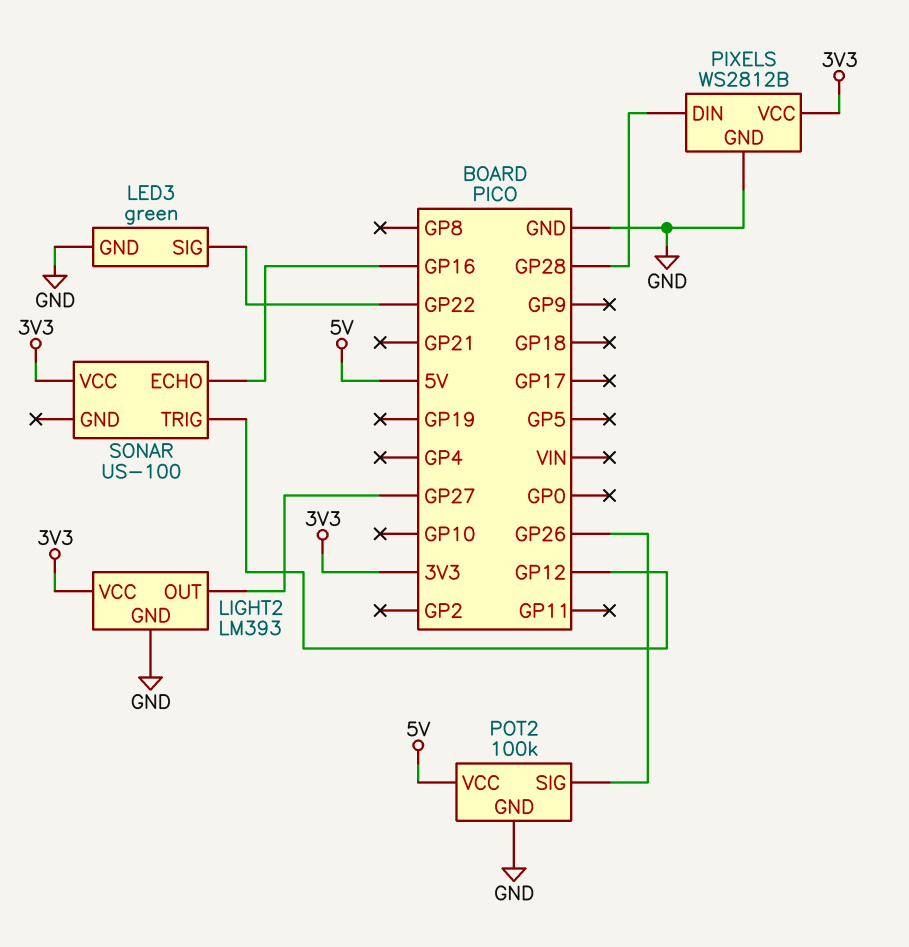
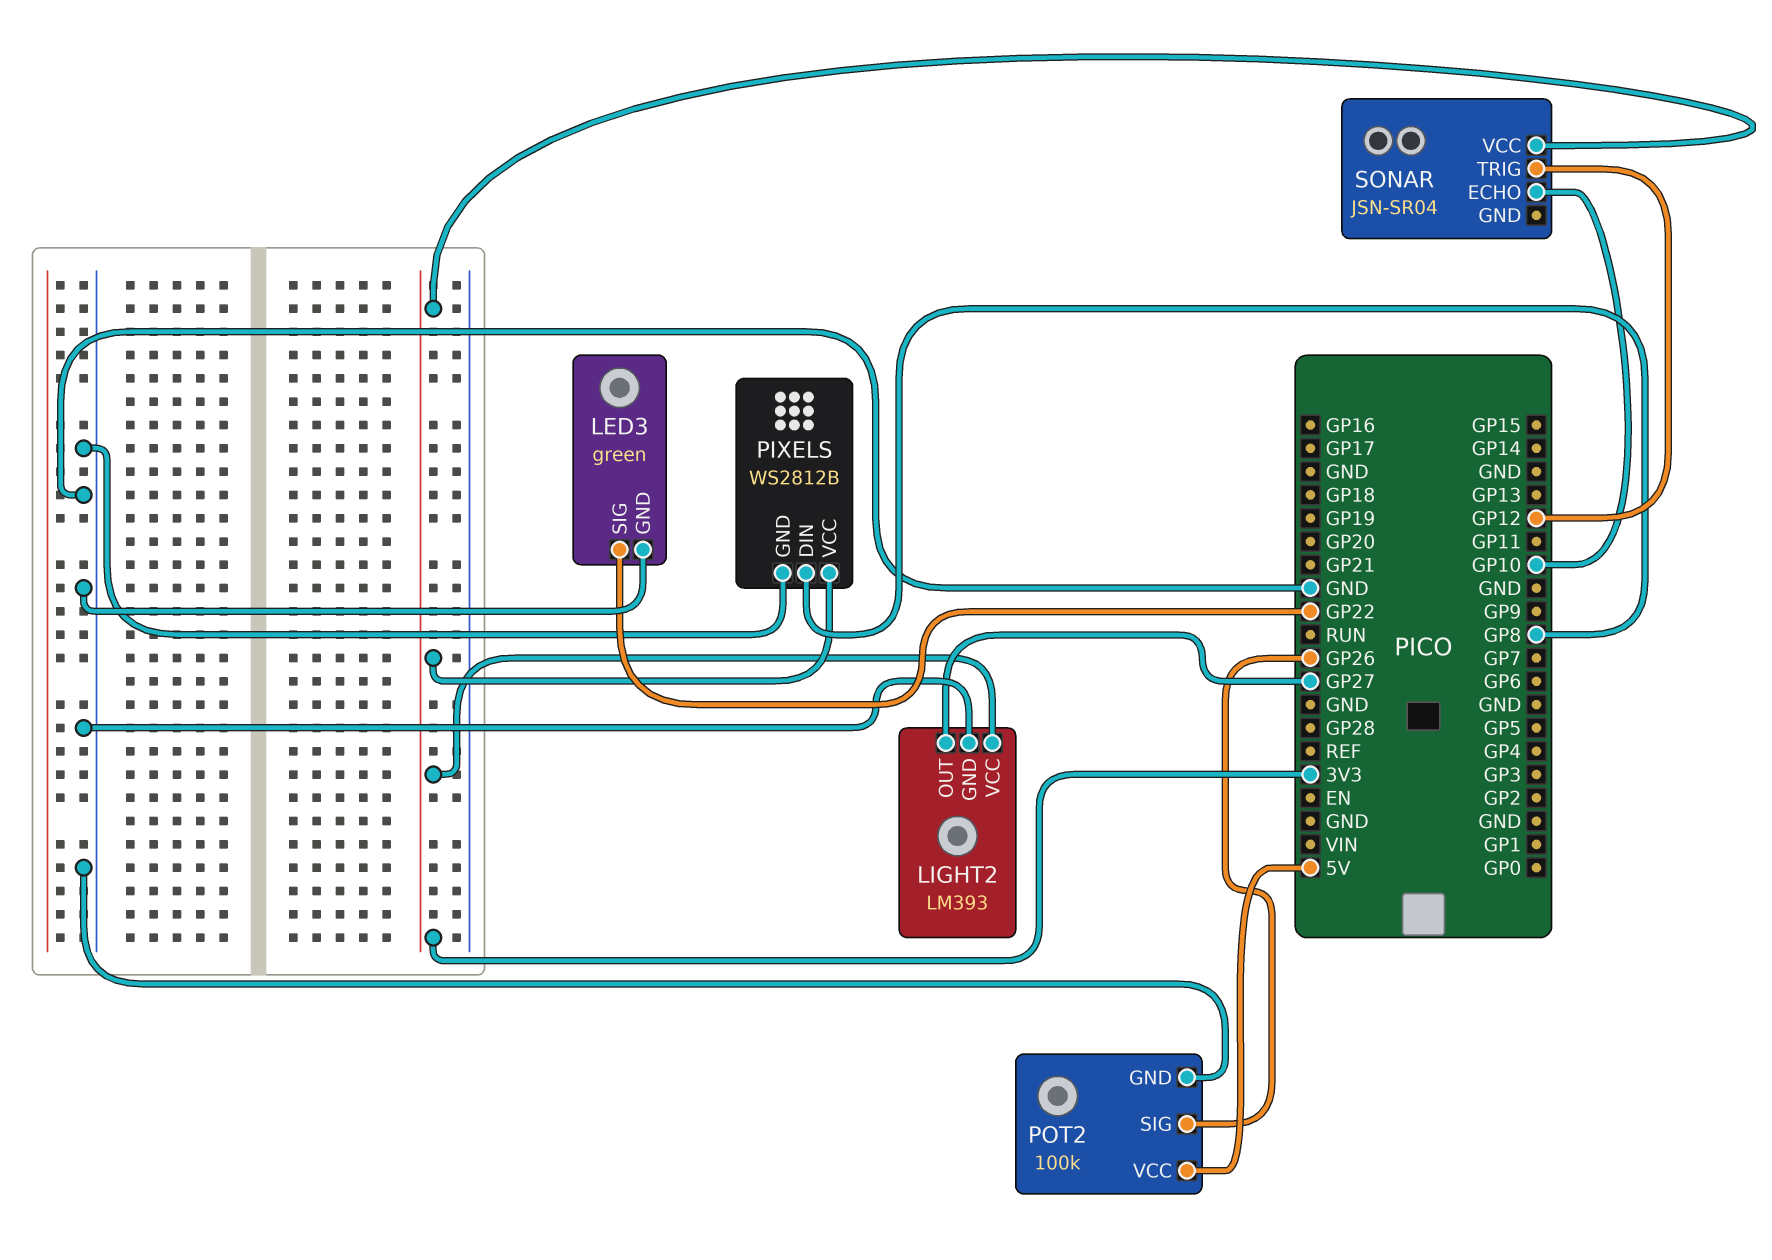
PIXELS pin DIN: GP28 -> GP8
SONAR: US-100 -> JSN-SR04
SONAR pin ECHO: GP16 -> GP10

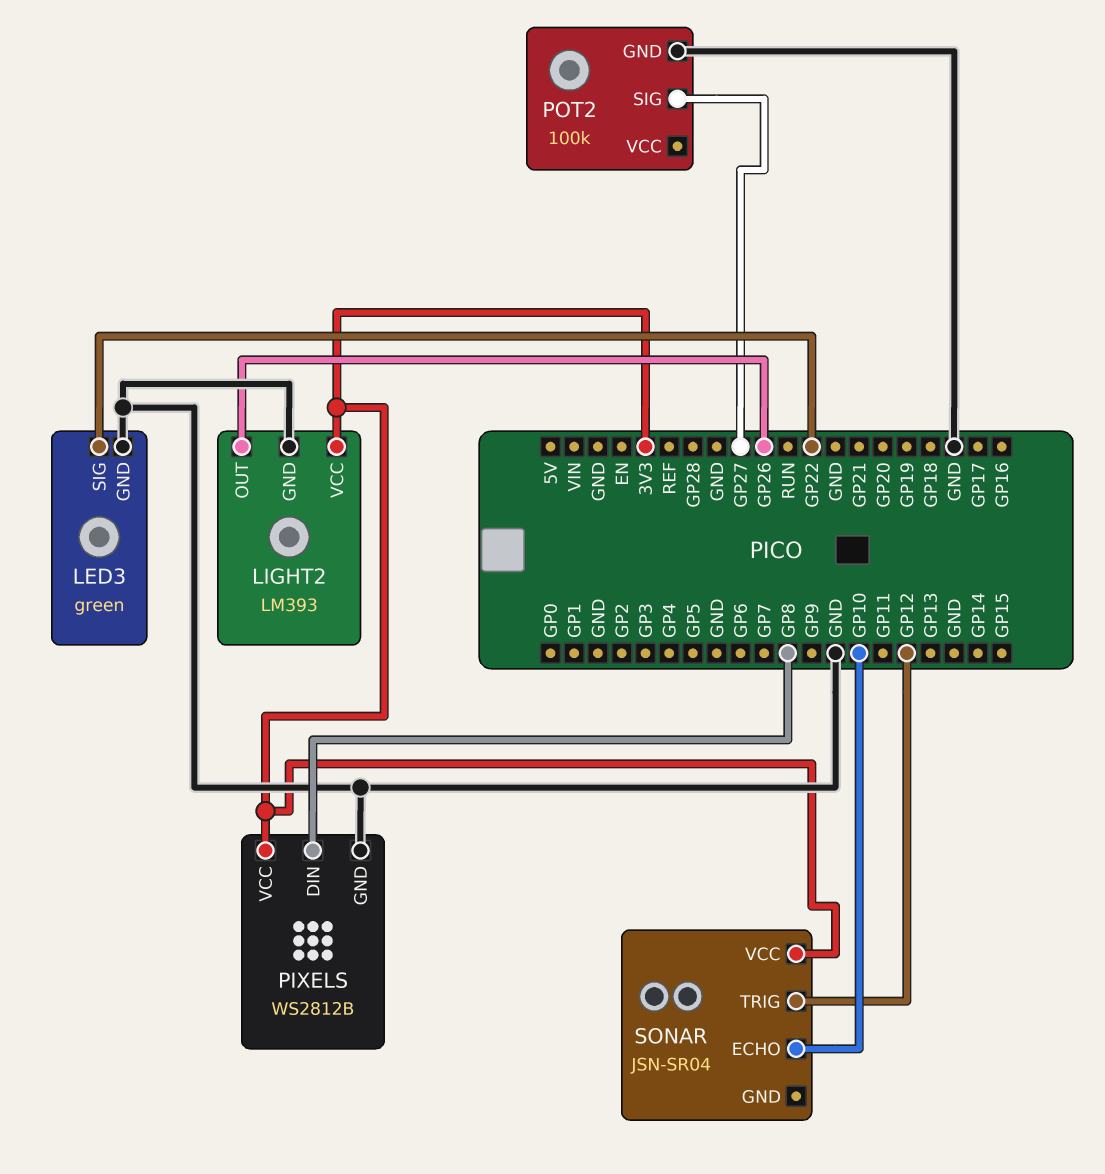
LIGHT2 pin OUT: GP27 -> GP26
POT2 pin SIG: GP26 -> GP27
POT2 pin VCC: 5V -> none

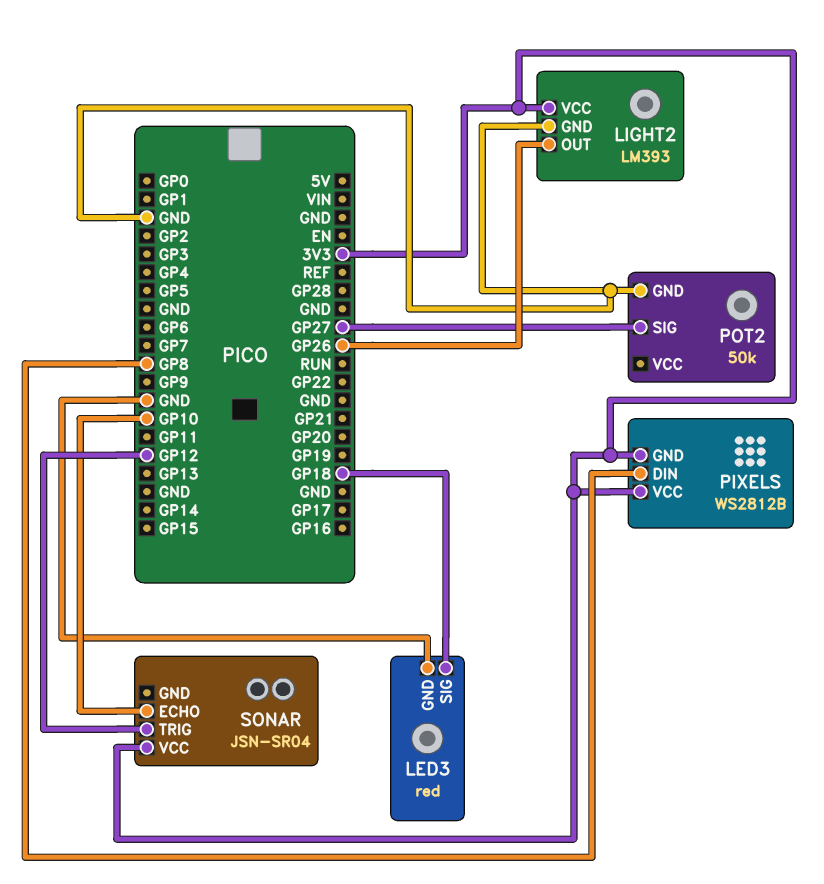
LED3: green -> red
LED3 pin SIG: GP22 -> GP18
PIXELS pin GND: GND -> 3V3
POT2: 100k -> 50k

